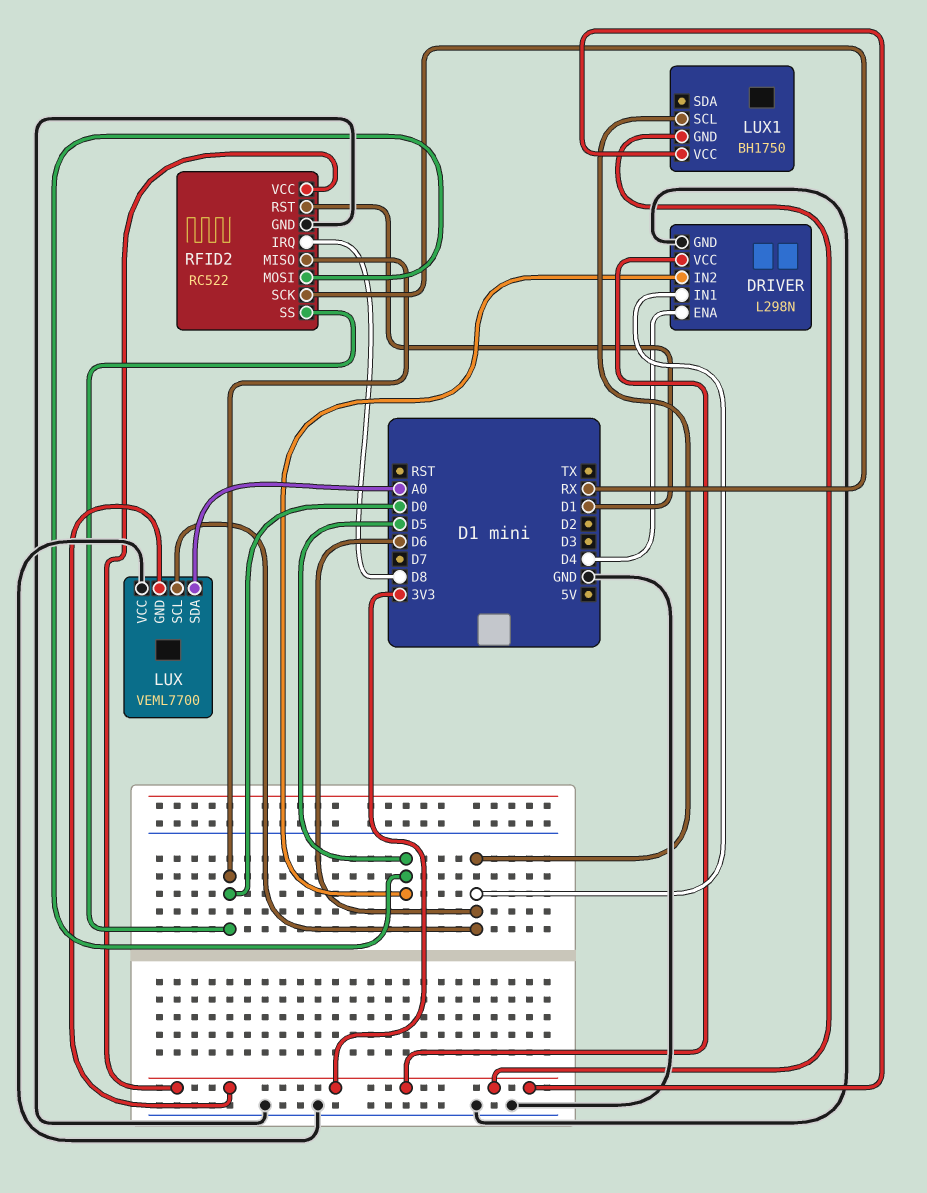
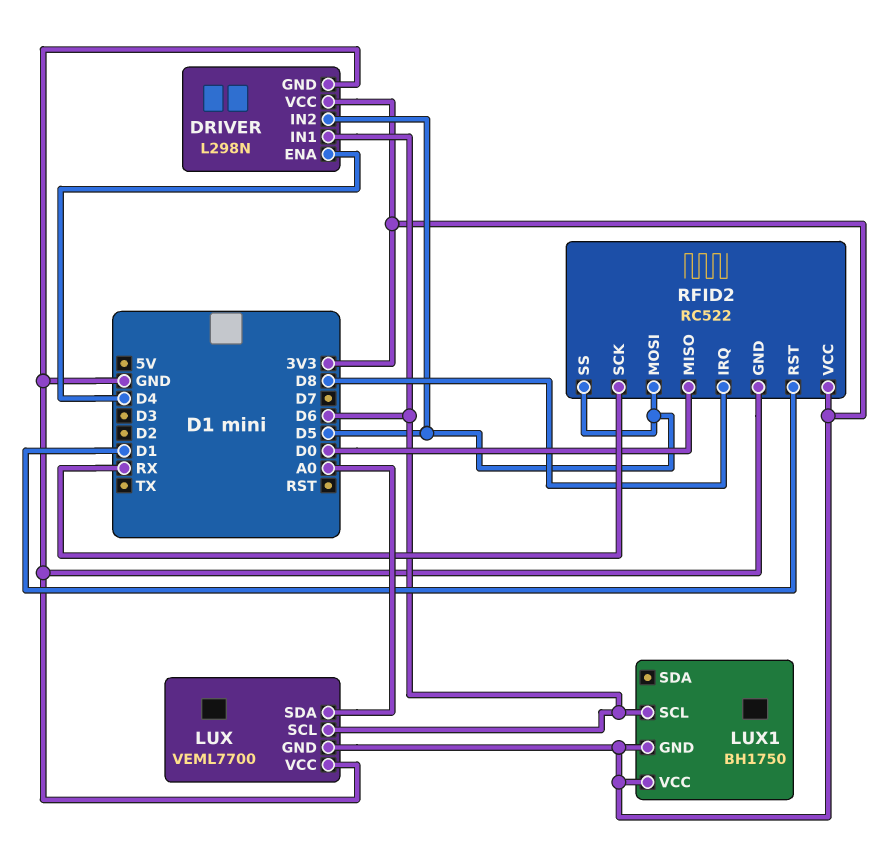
RFID2 pin SS: D0 -> D5

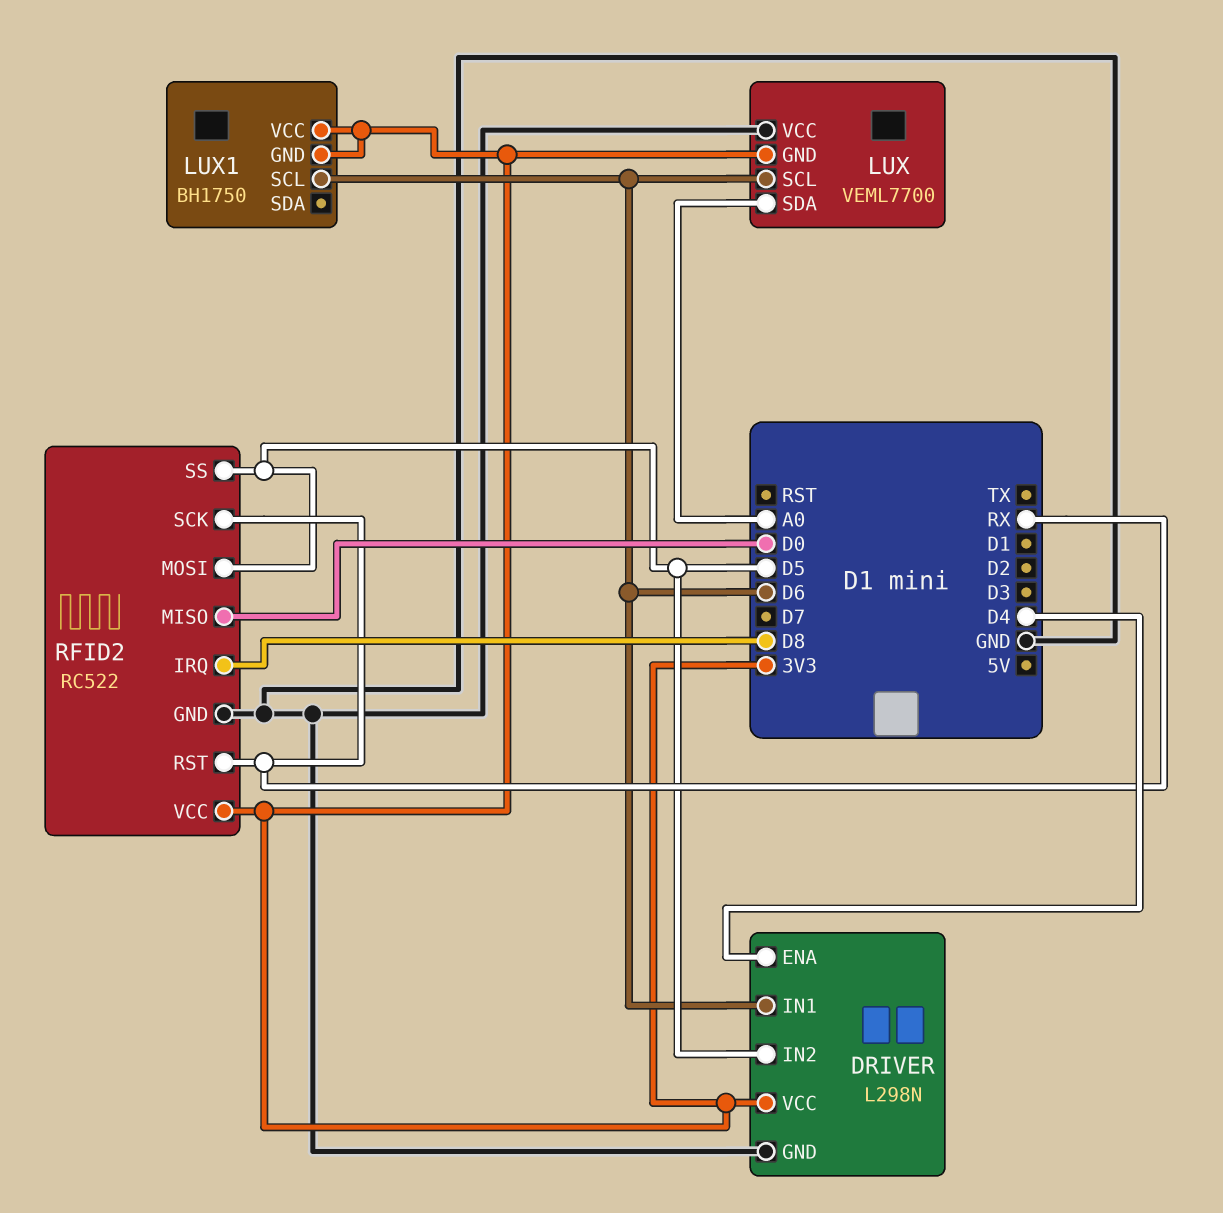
RFID2 pin RST: D1 -> RX

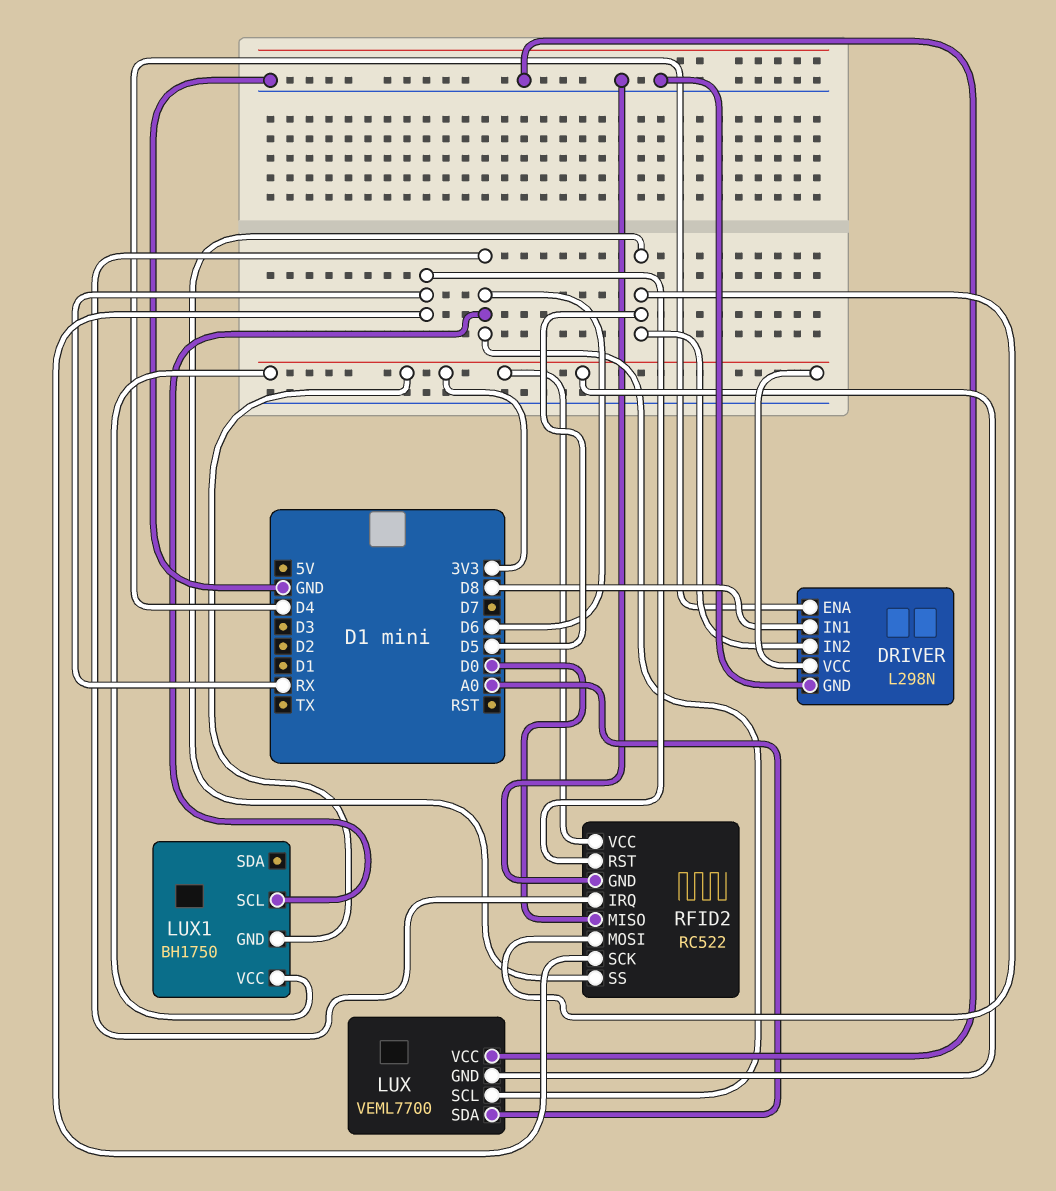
DRIVER pin IN1: D6 -> D8
RFID2 pin IRQ: D8 -> D6

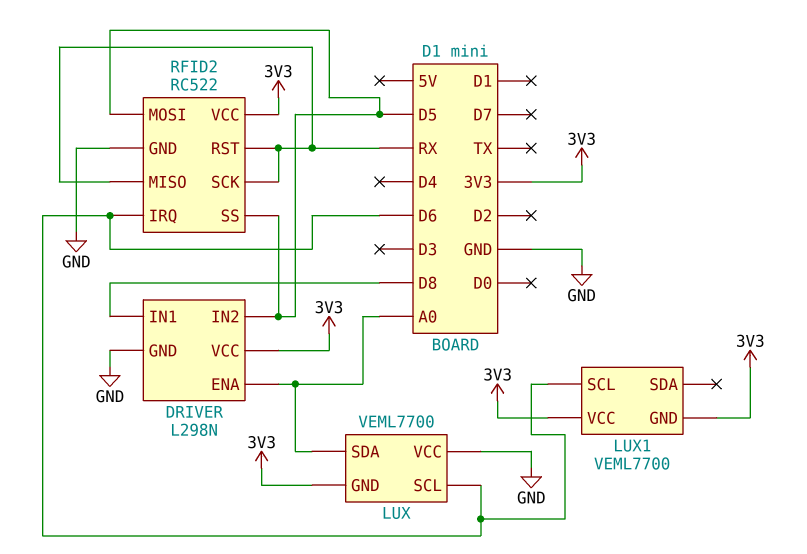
DRIVER pin ENA: D4 -> A0
LUX1: BH1750 -> VEML7700
RFID2 pin MISO: D0 -> RX

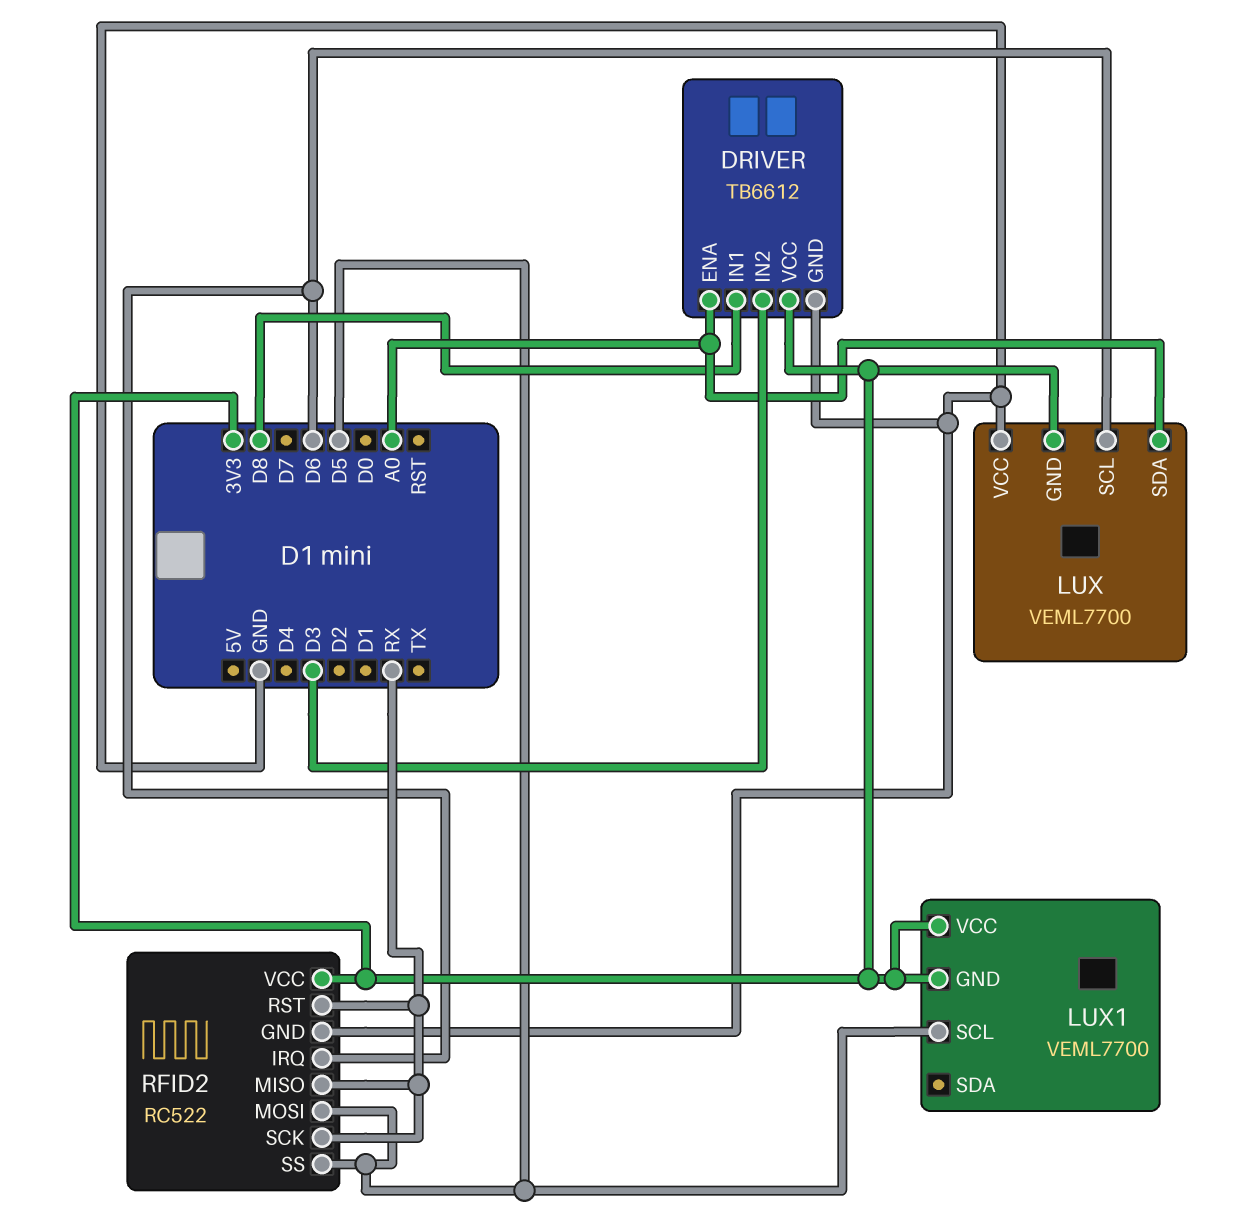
DRIVER: L298N -> TB6612
DRIVER pin IN2: D5 -> D3
LUX1 pin SCL: D6 -> D5

